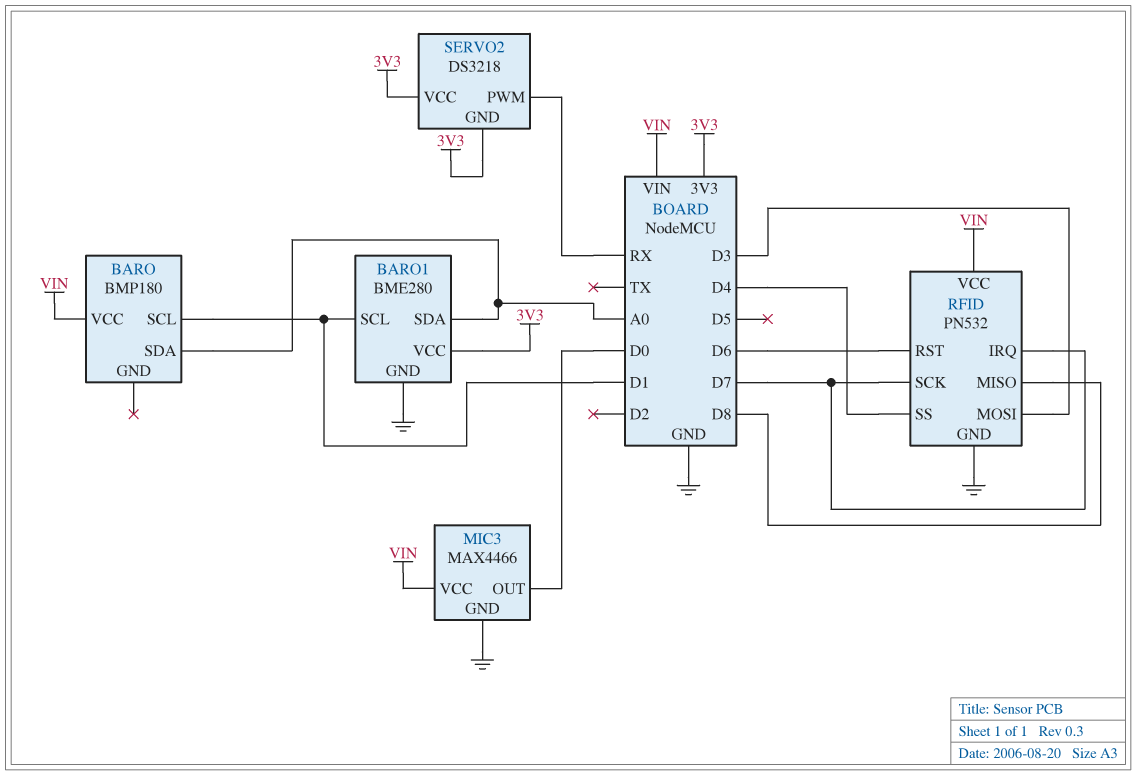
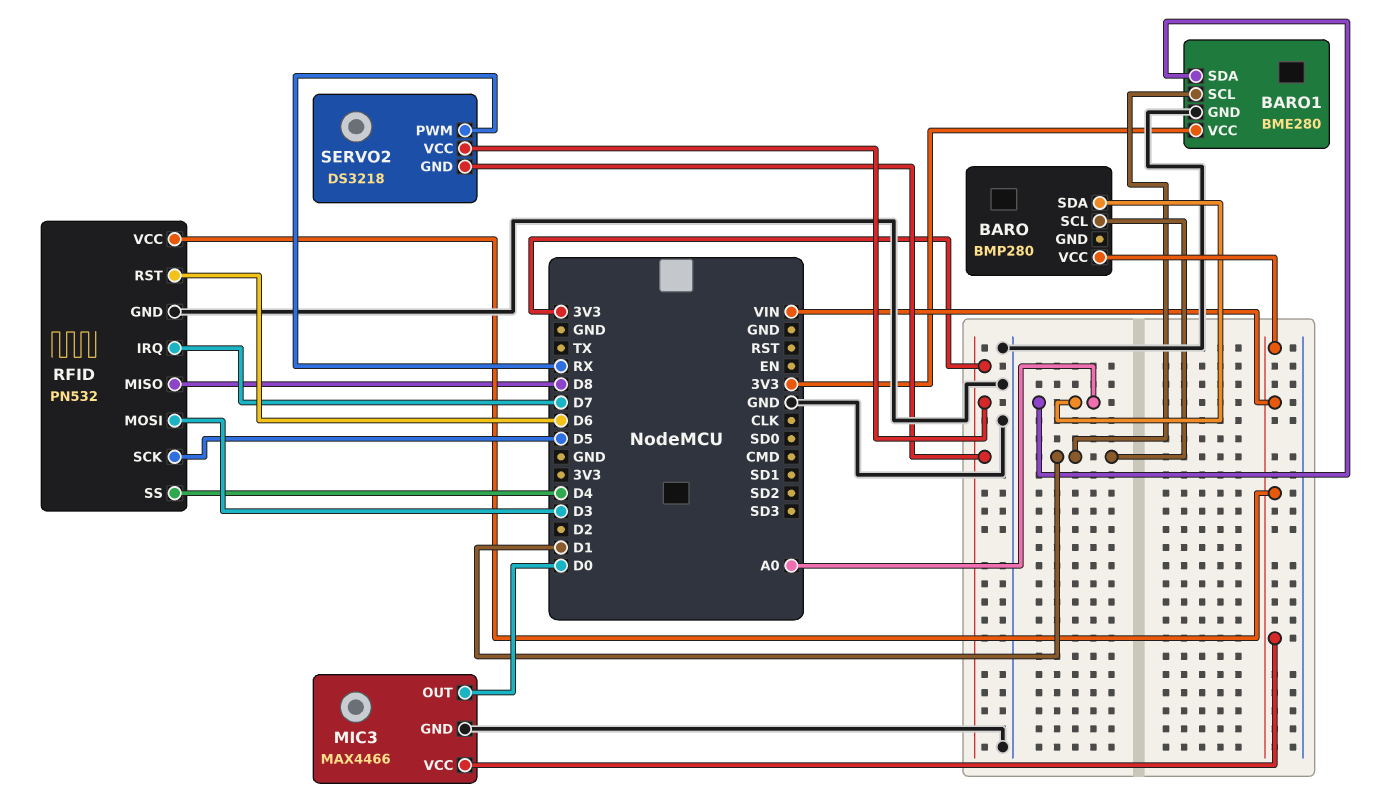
BARO: BMP180 -> BMP280
RFID pin SCK: D7 -> D5

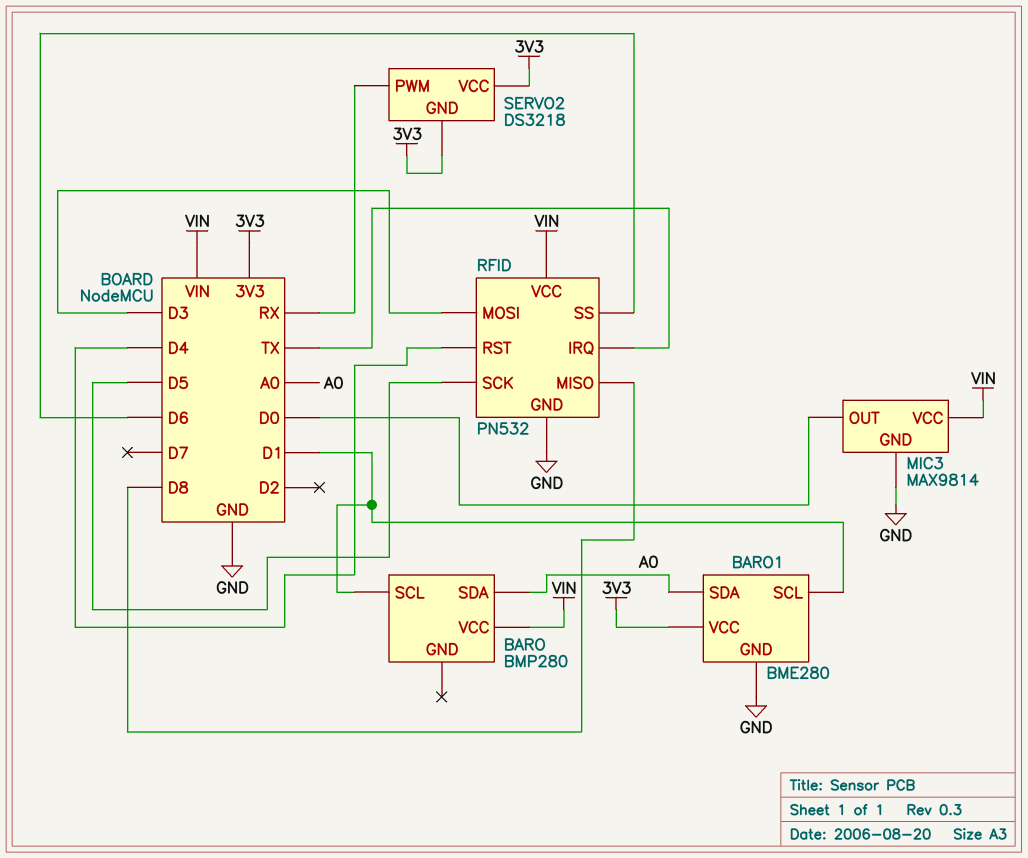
MIC3: MAX4466 -> MAX9814
RFID pin IRQ: D7 -> TX
RFID pin RST: D6 -> D4
RFID pin SS: D4 -> D6

